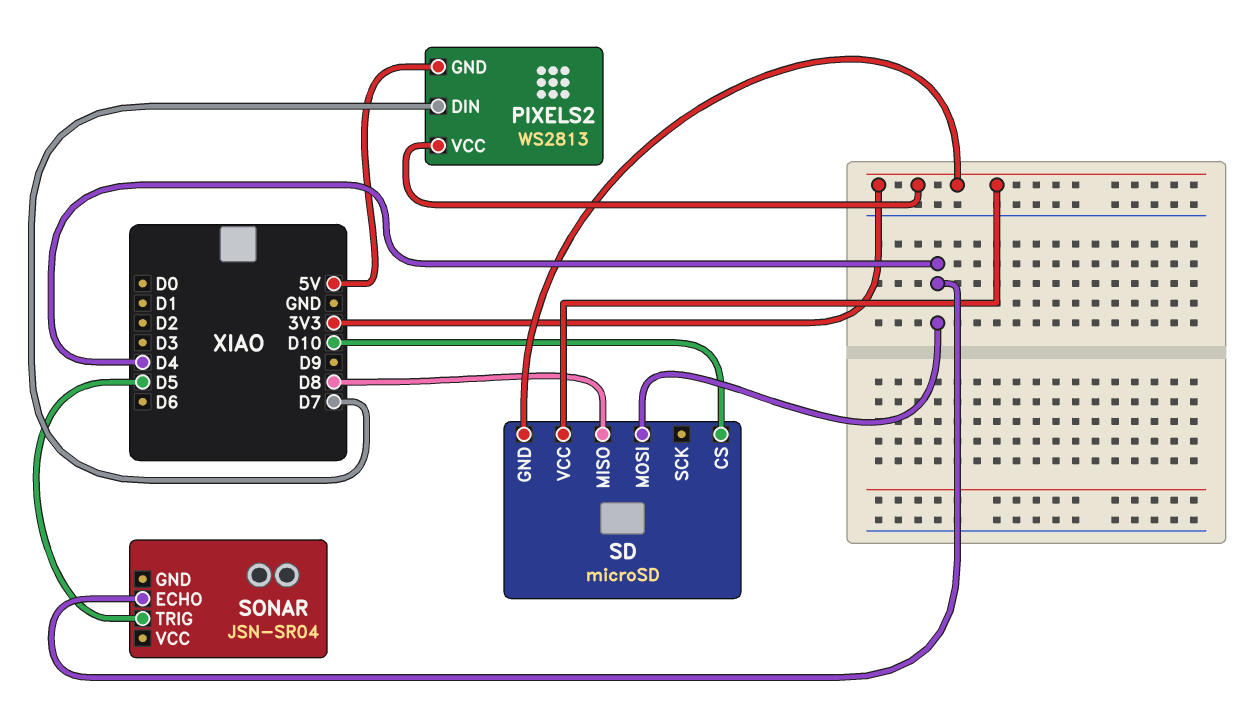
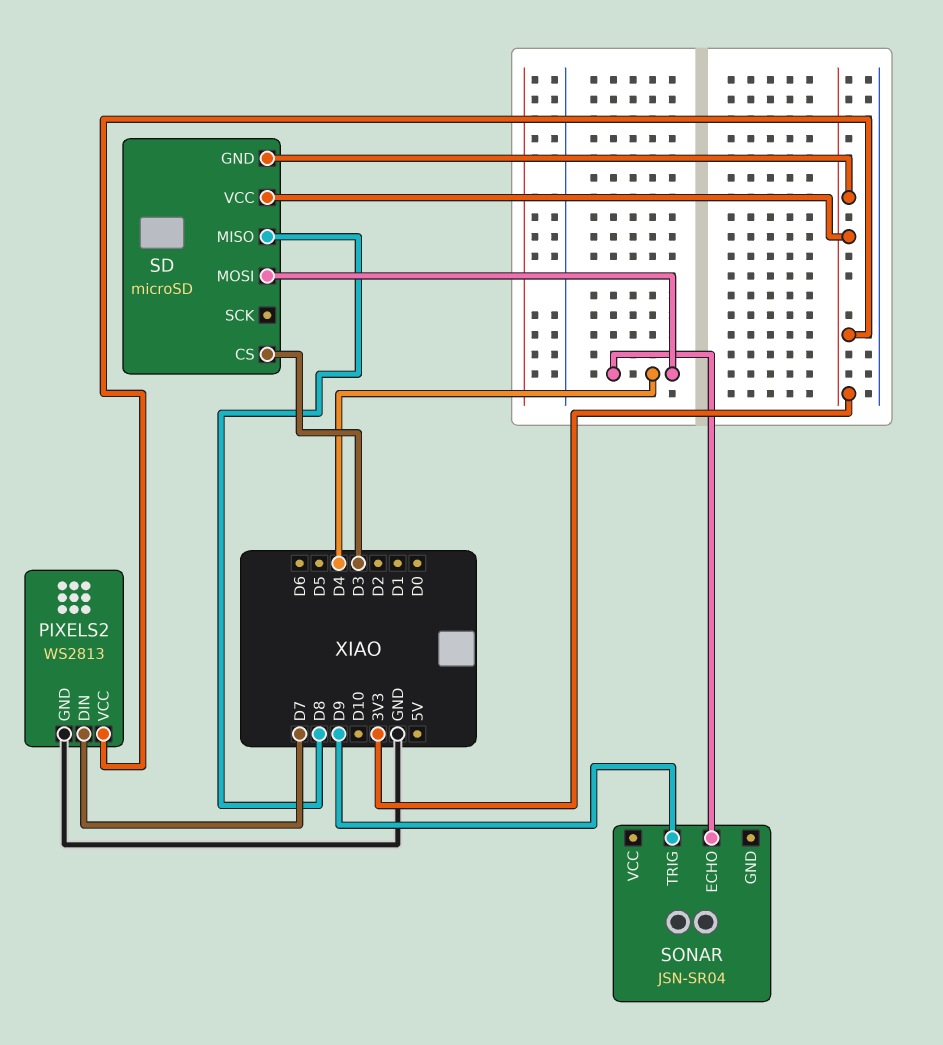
PIXELS2 pin GND: 5V -> GND
SD pin CS: D10 -> D3
SONAR pin TRIG: D5 -> D9

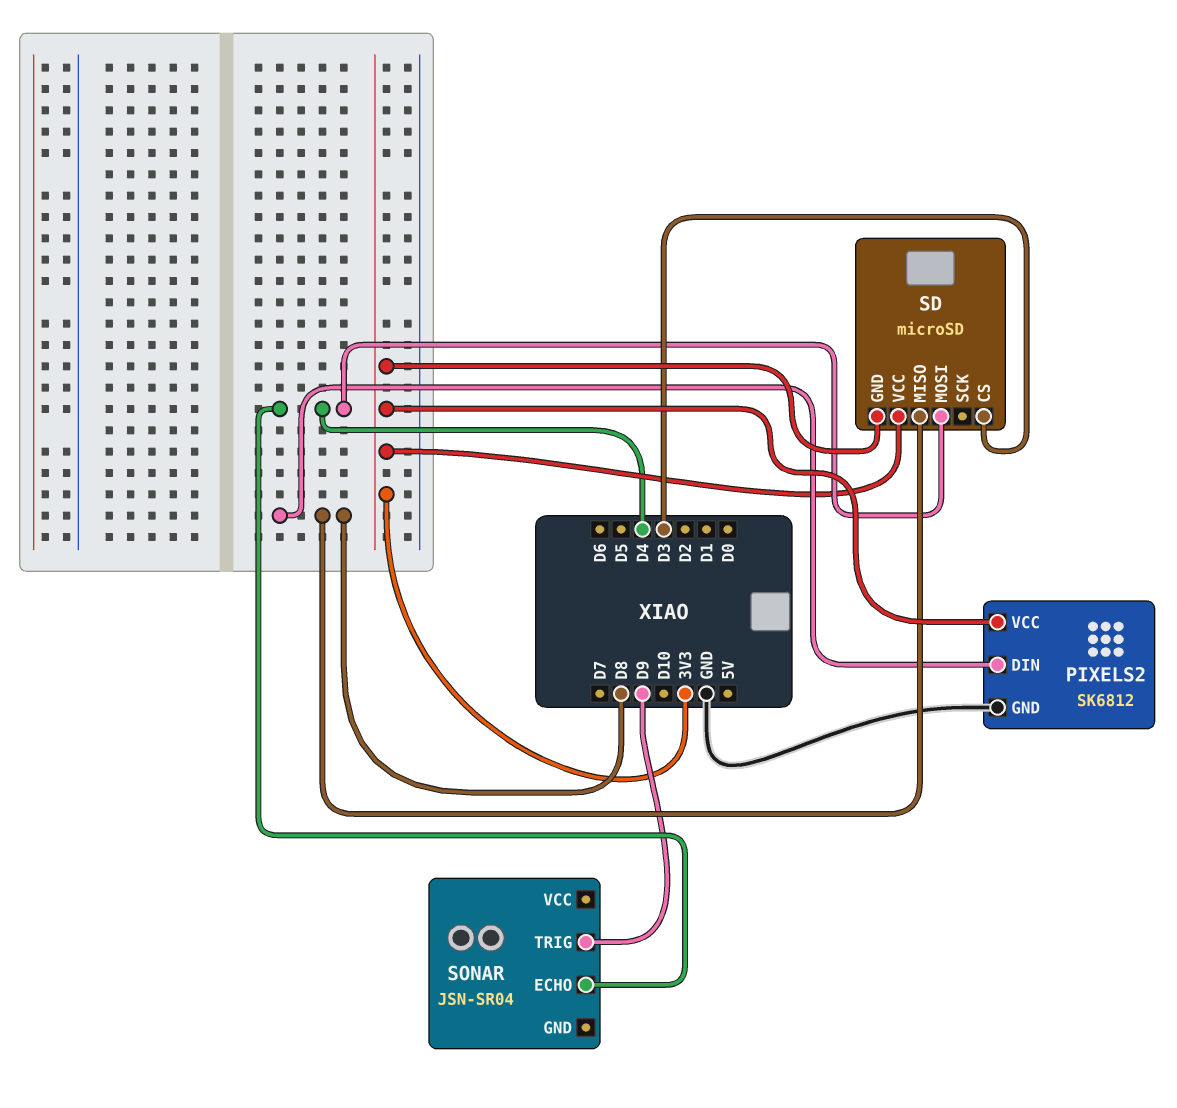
PIXELS2: WS2813 -> SK6812
PIXELS2 pin DIN: D7 -> D8

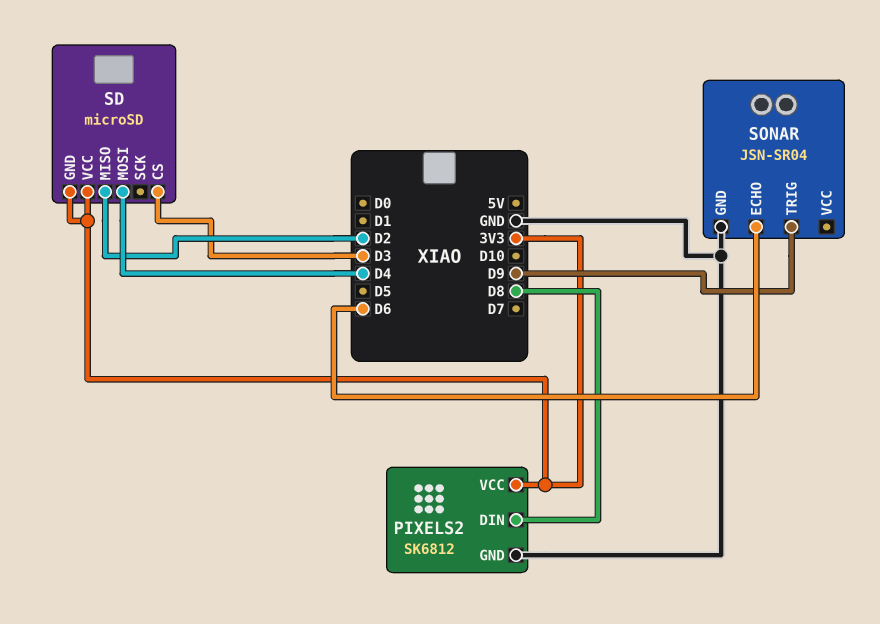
SD pin MISO: D8 -> D2
SONAR pin ECHO: D4 -> D6
SONAR pin GND: none -> GND

